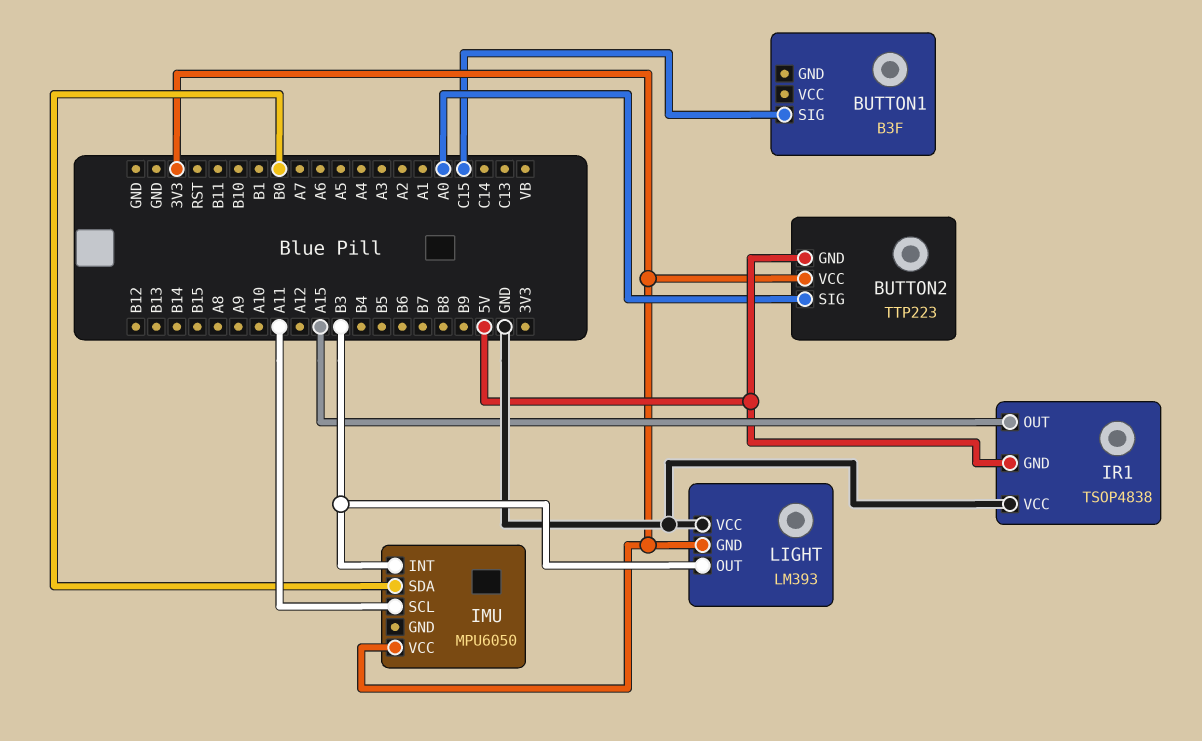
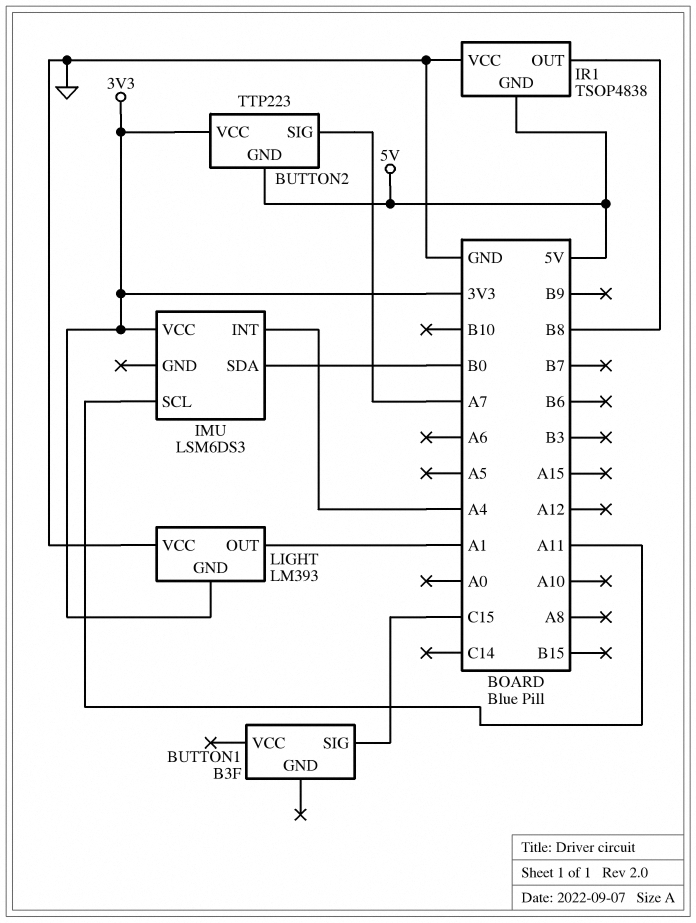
BUTTON2 pin SIG: A0 -> A7
IMU: MPU6050 -> LSM6DS3
IMU pin INT: B3 -> A4
IR1 pin OUT: A15 -> B8
LIGHT pin OUT: B3 -> A1

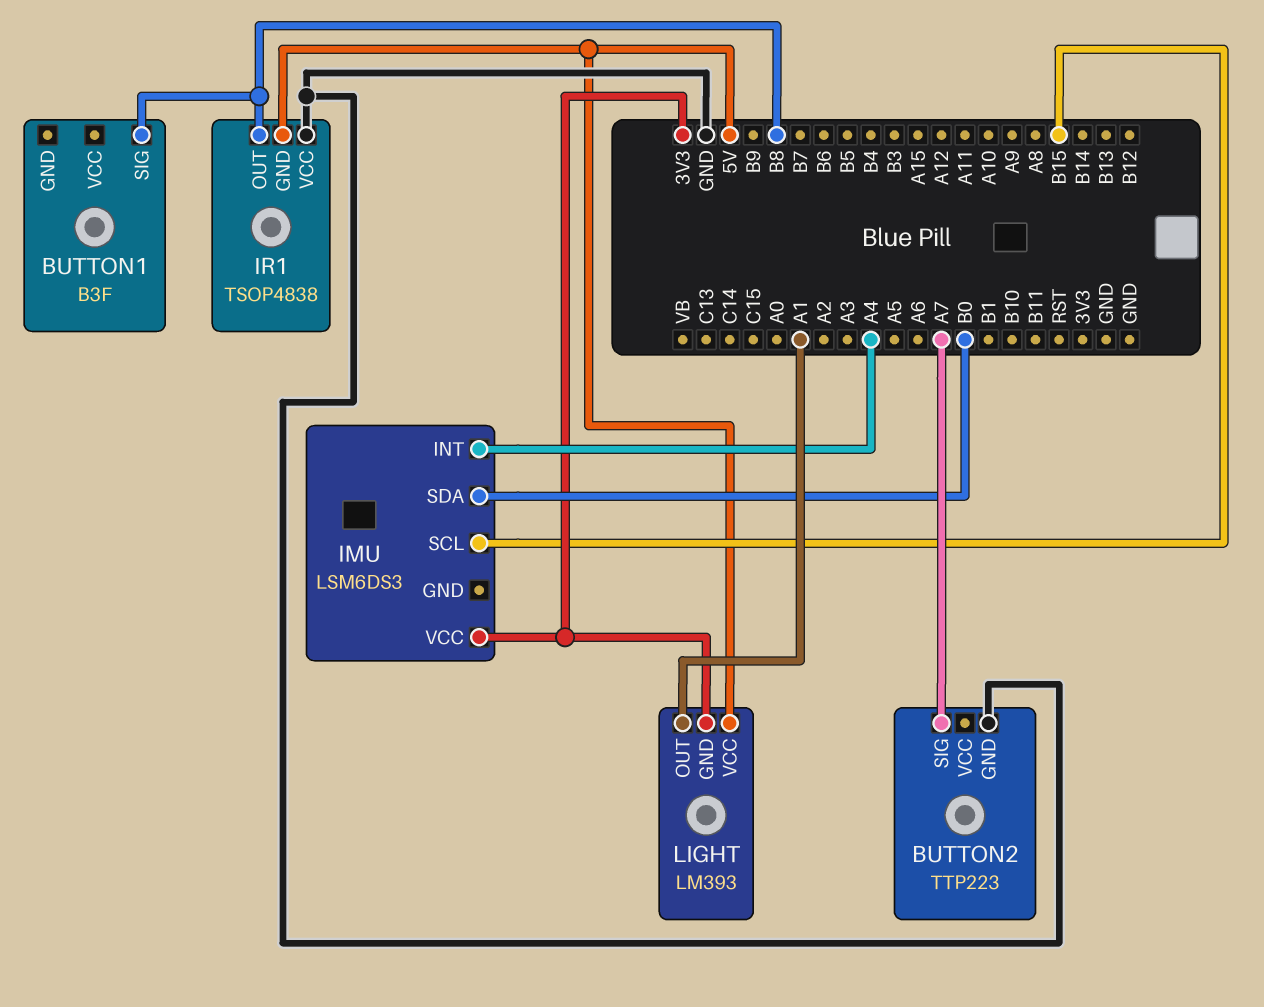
BUTTON1 pin SIG: C15 -> B8
BUTTON2 pin GND: 5V -> GND
BUTTON2 pin VCC: 3V3 -> none
IMU pin SCL: A11 -> B15
LIGHT pin VCC: GND -> 5V

